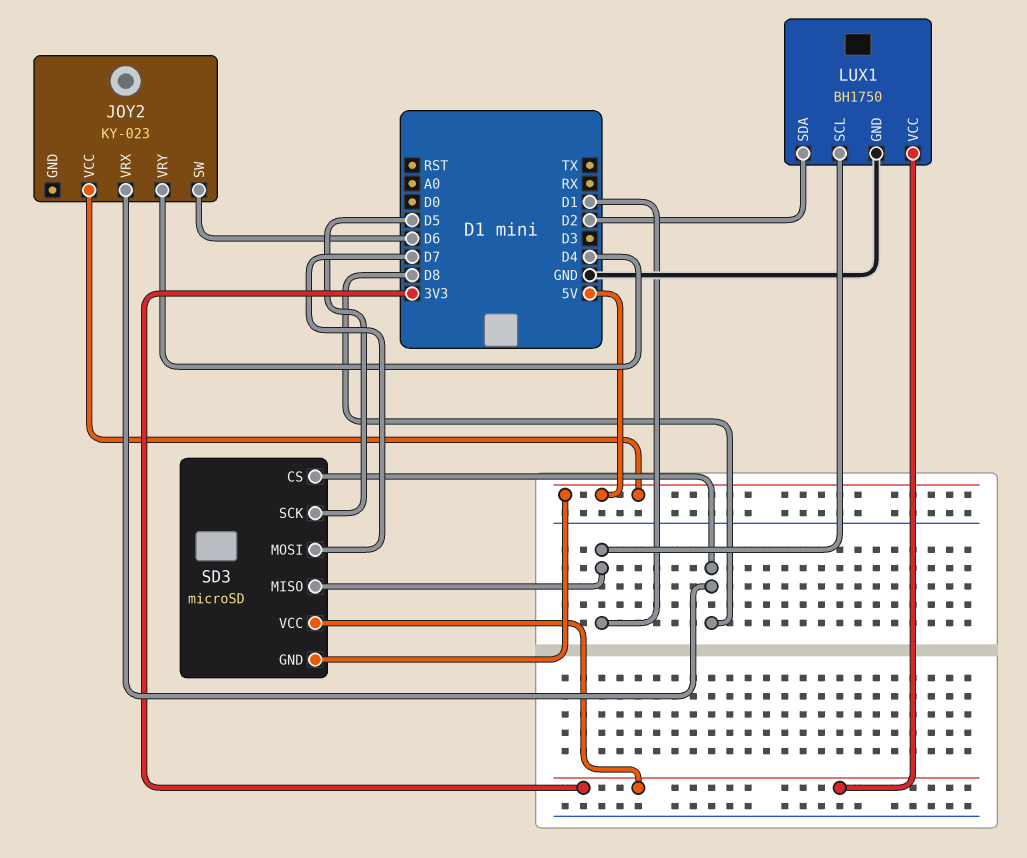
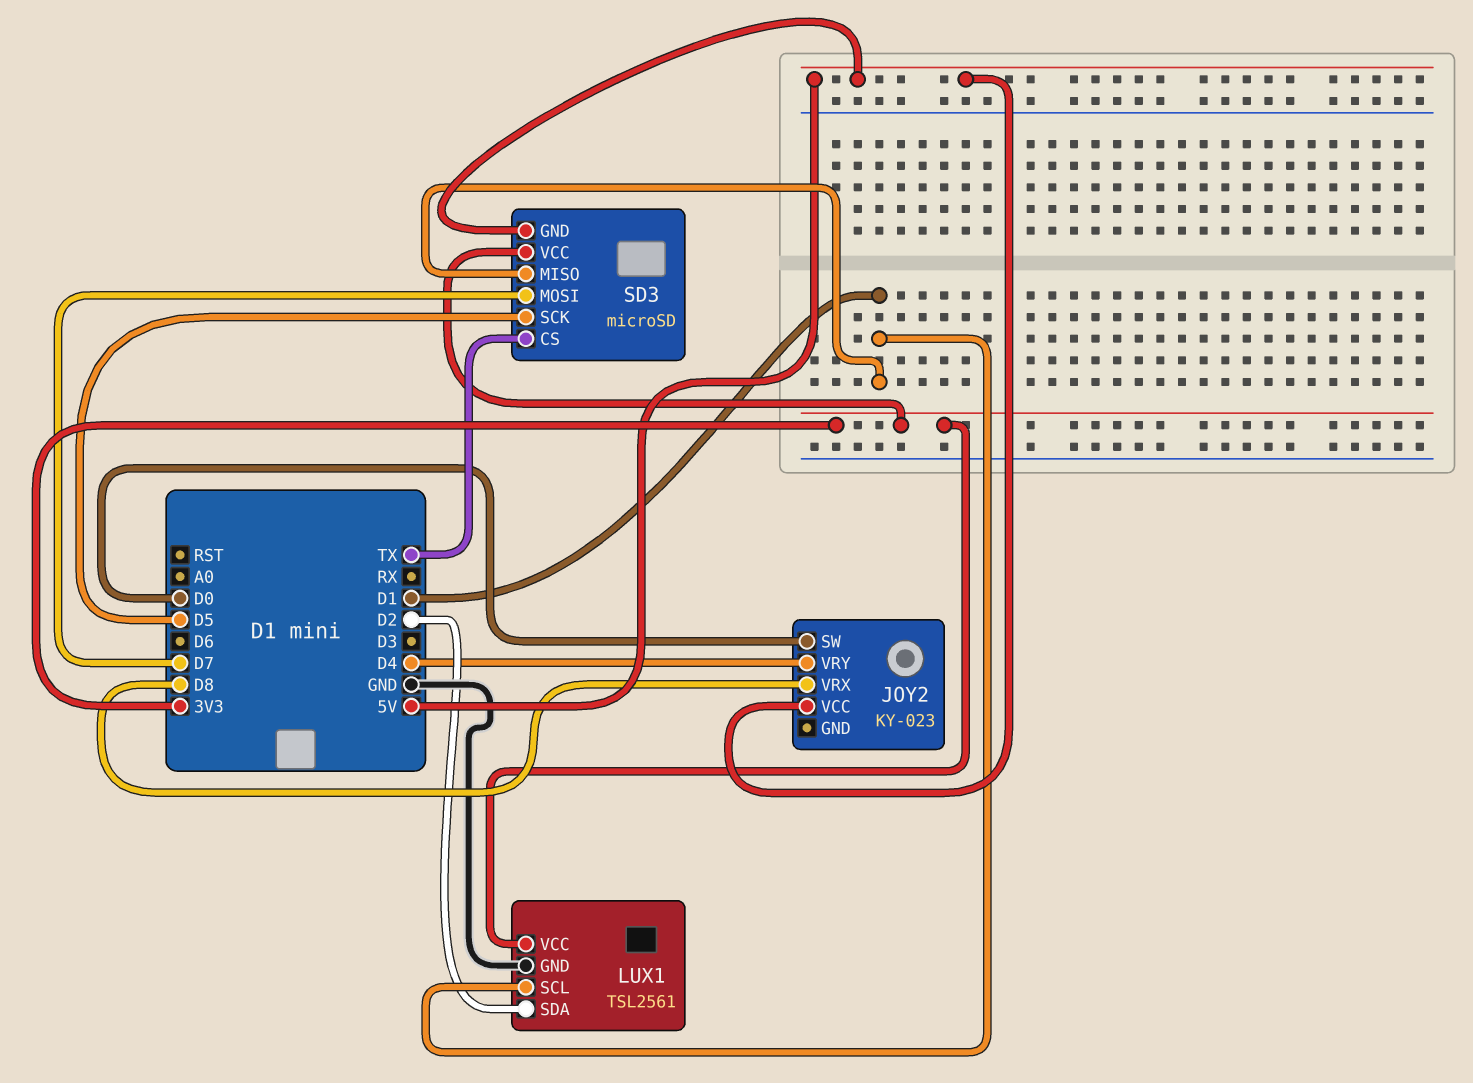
JOY2 pin SW: D6 -> D0
LUX1: BH1750 -> TSL2561
SD3 pin CS: D8 -> TX

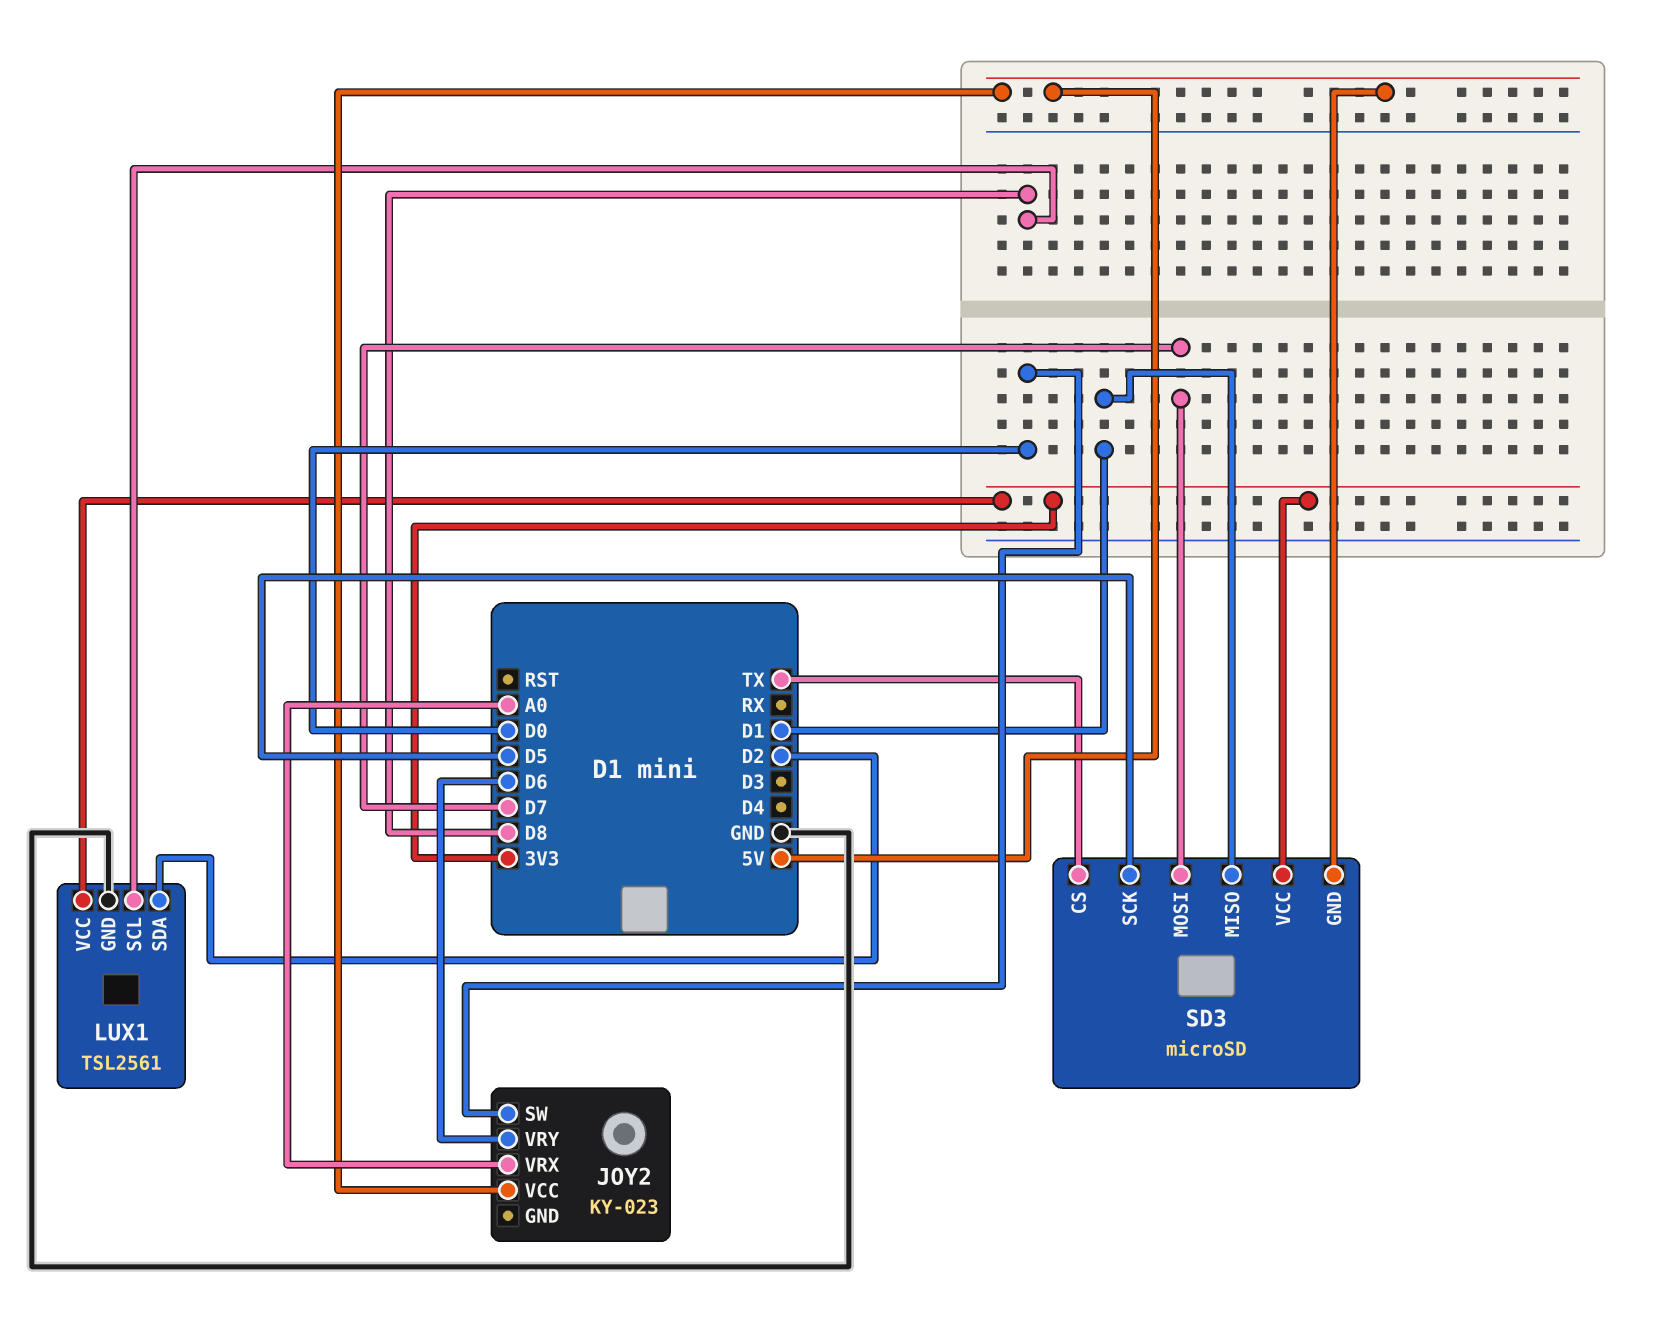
JOY2 pin VRX: D8 -> A0
JOY2 pin VRY: D4 -> D6
LUX1 pin SCL: D1 -> D8

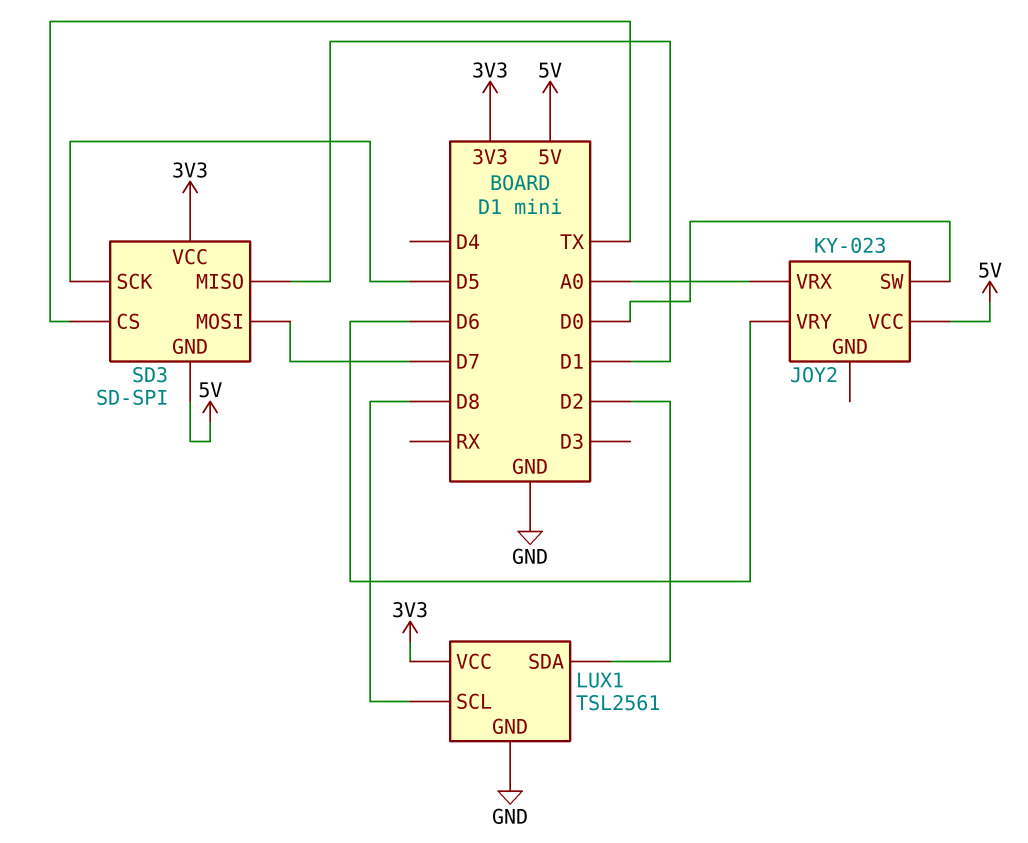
SD3: microSD -> SD-SPI

